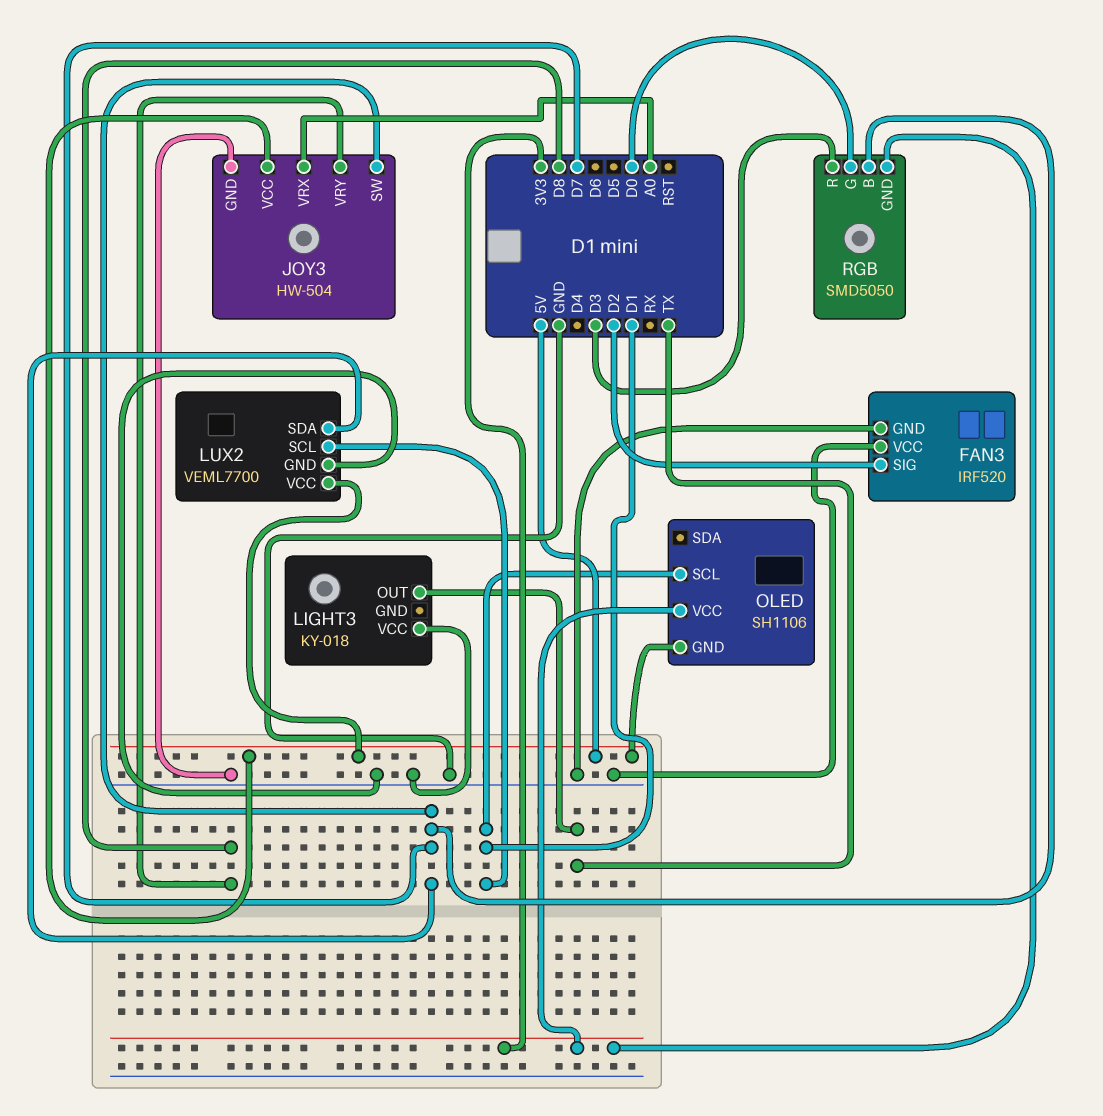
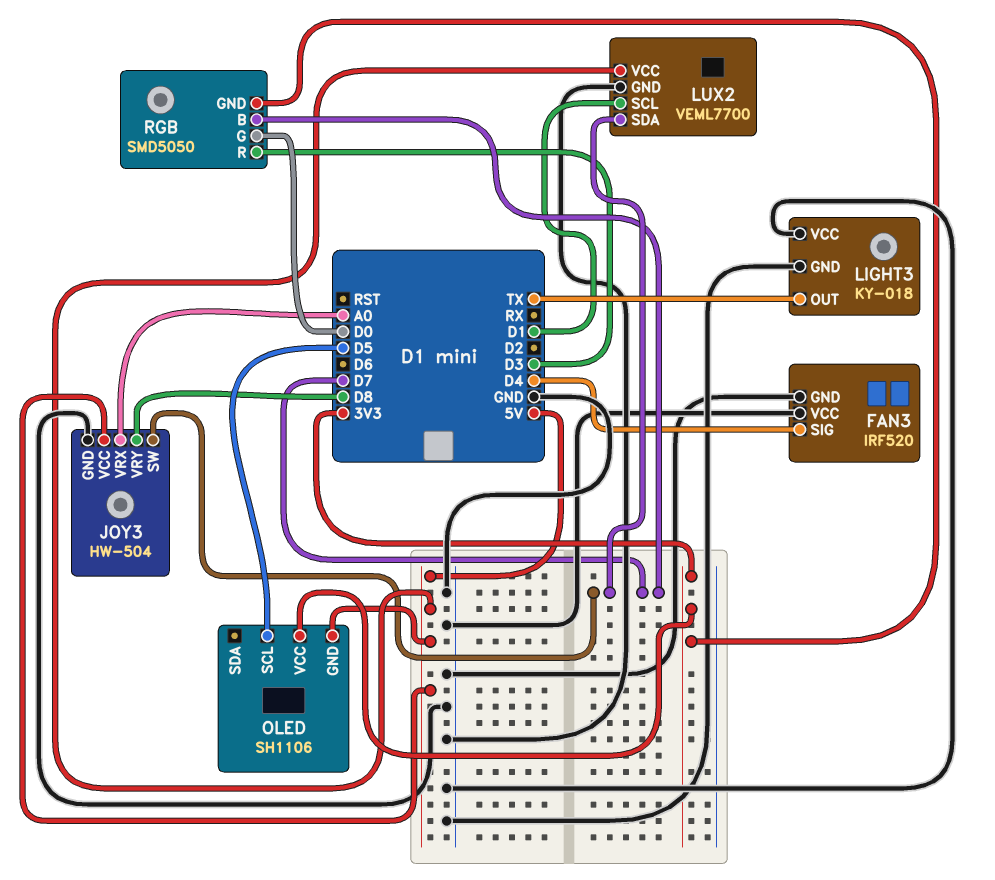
FAN3 pin SIG: D2 -> D4
LIGHT3 pin GND: none -> GND
OLED pin SCL: D1 -> D5

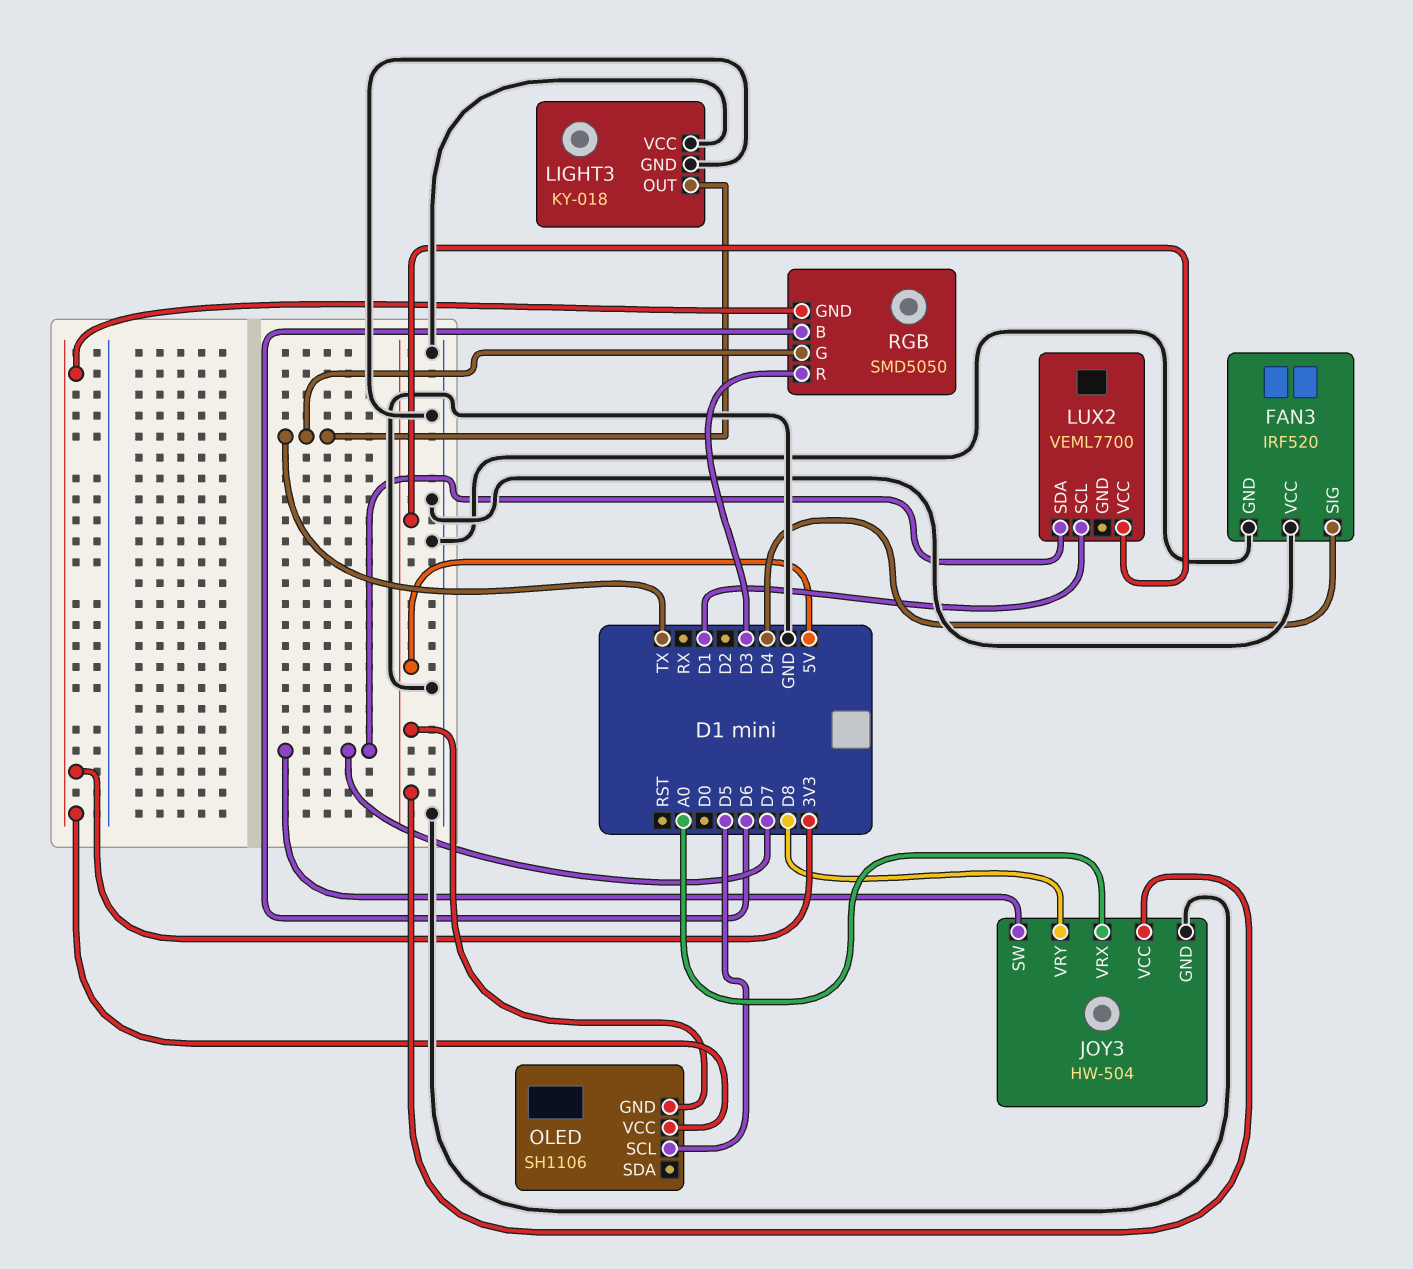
LUX2 pin GND: GND -> none
RGB pin B: D7 -> D6
RGB pin G: D0 -> TX

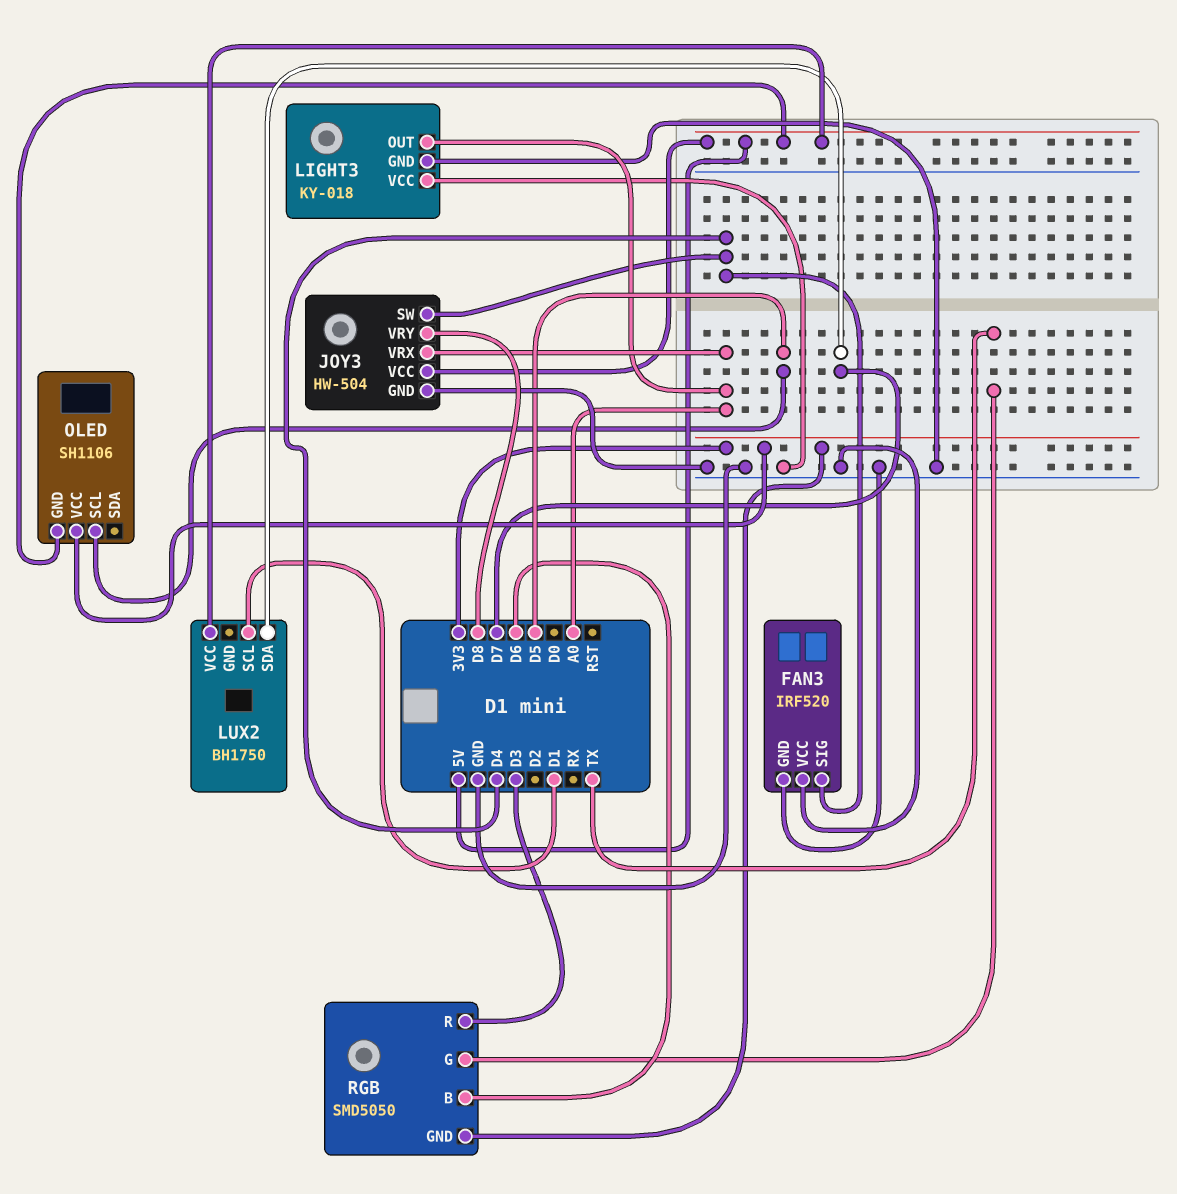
JOY3 pin SW: D7 -> D4
LIGHT3 pin OUT: TX -> A0
LUX2: VEML7700 -> BH1750

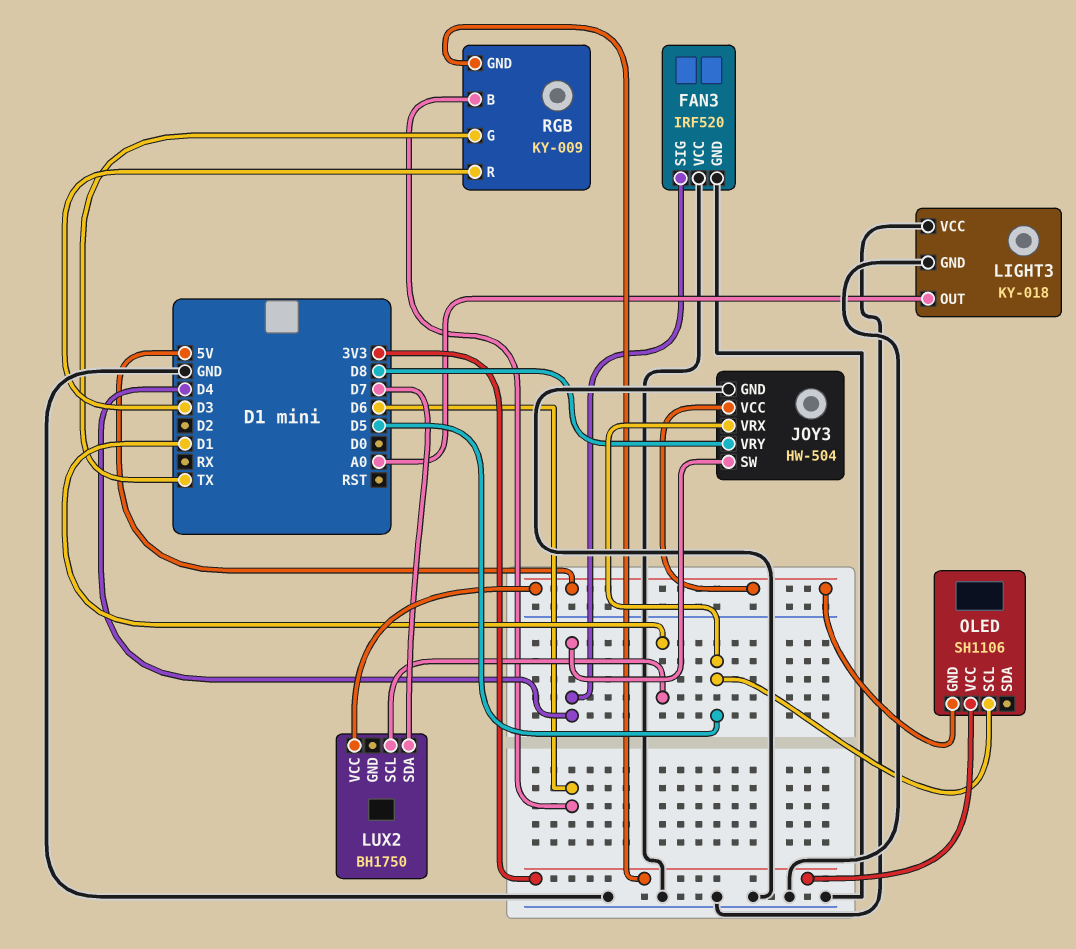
JOY3 pin VRX: A0 -> D5
RGB: SMD5050 -> KY-009

